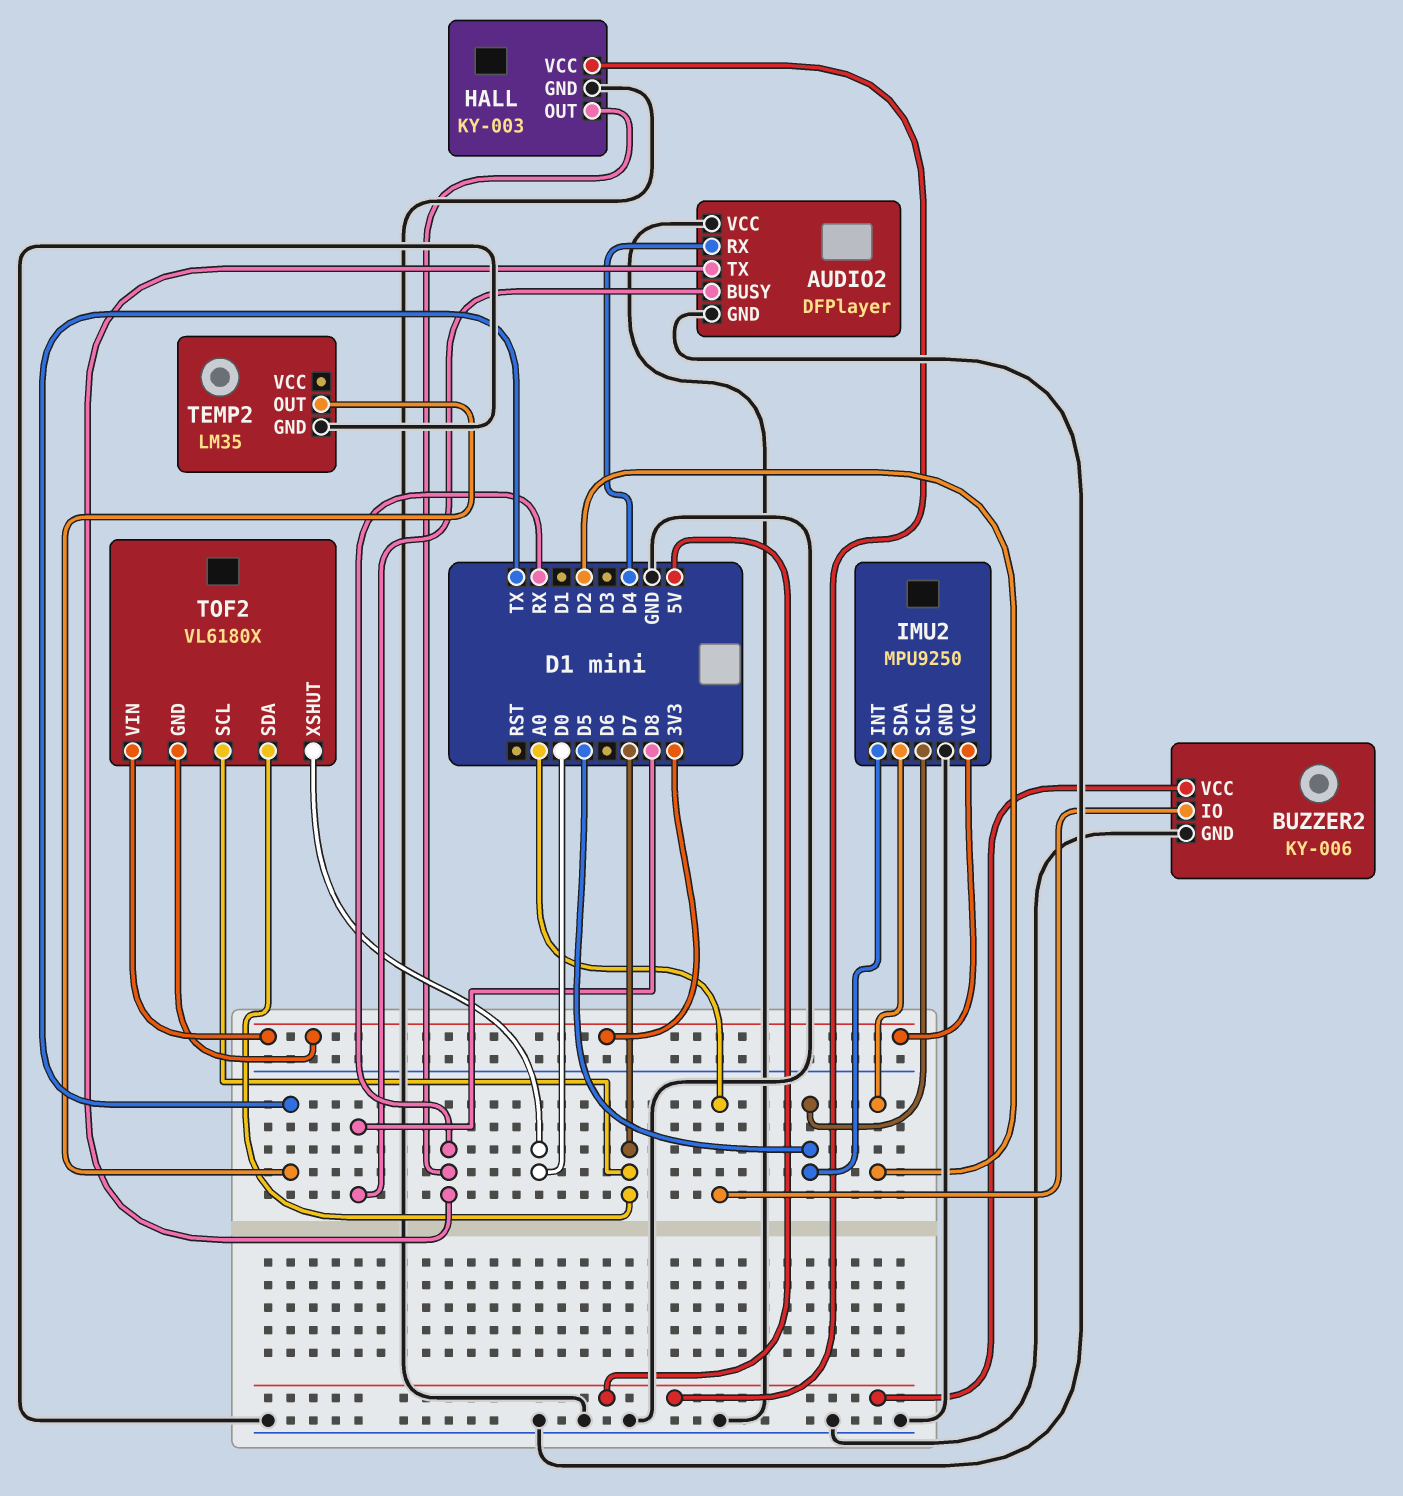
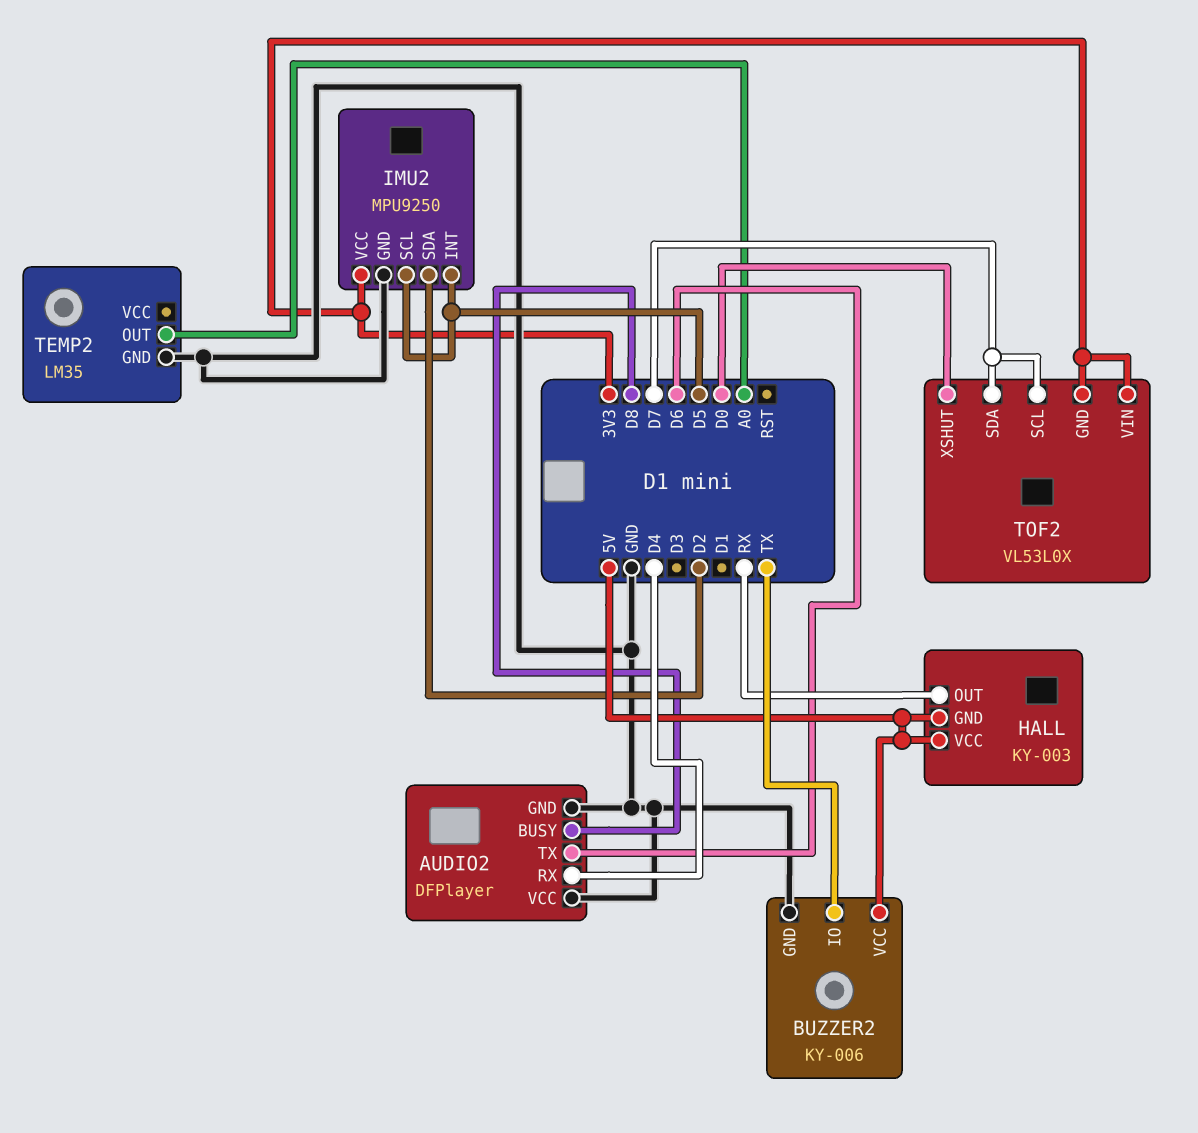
AUDIO2 pin TX: RX -> D6
BUZZER2 pin IO: A0 -> TX
HALL pin GND: GND -> 5V
TEMP2 pin OUT: TX -> A0
TOF2: VL6180X -> VL53L0X

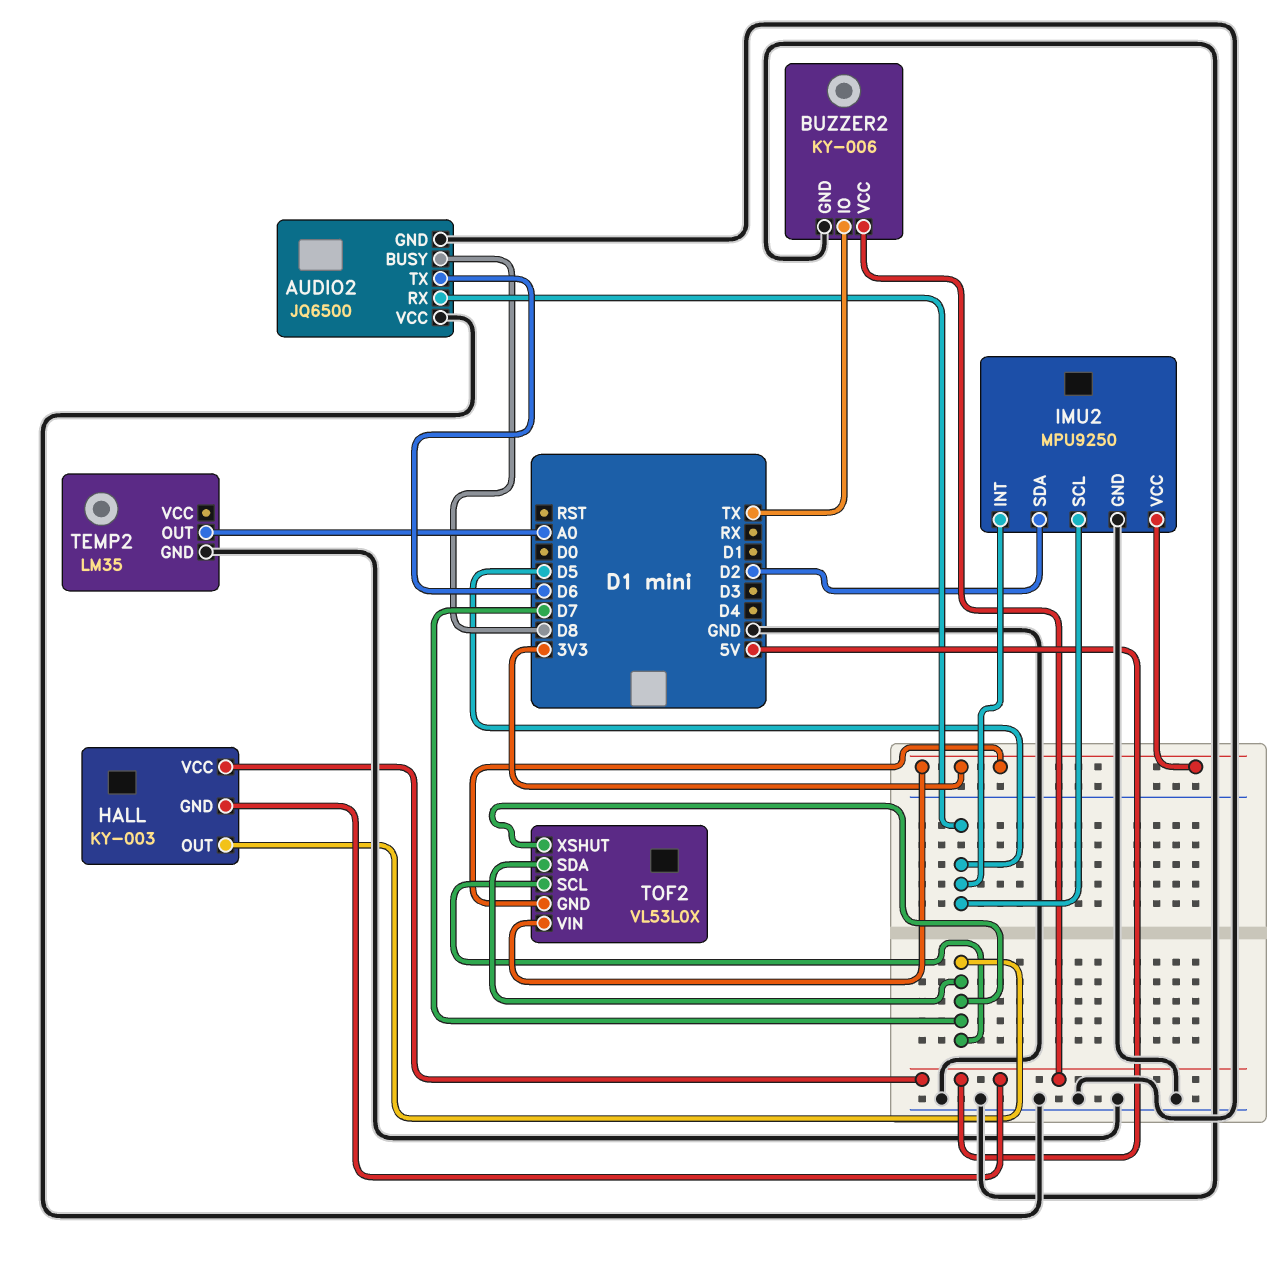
AUDIO2: DFPlayer -> JQ6500
AUDIO2 pin RX: D4 -> D5
HALL pin OUT: RX -> D7
TOF2 pin XSHUT: D0 -> D7

